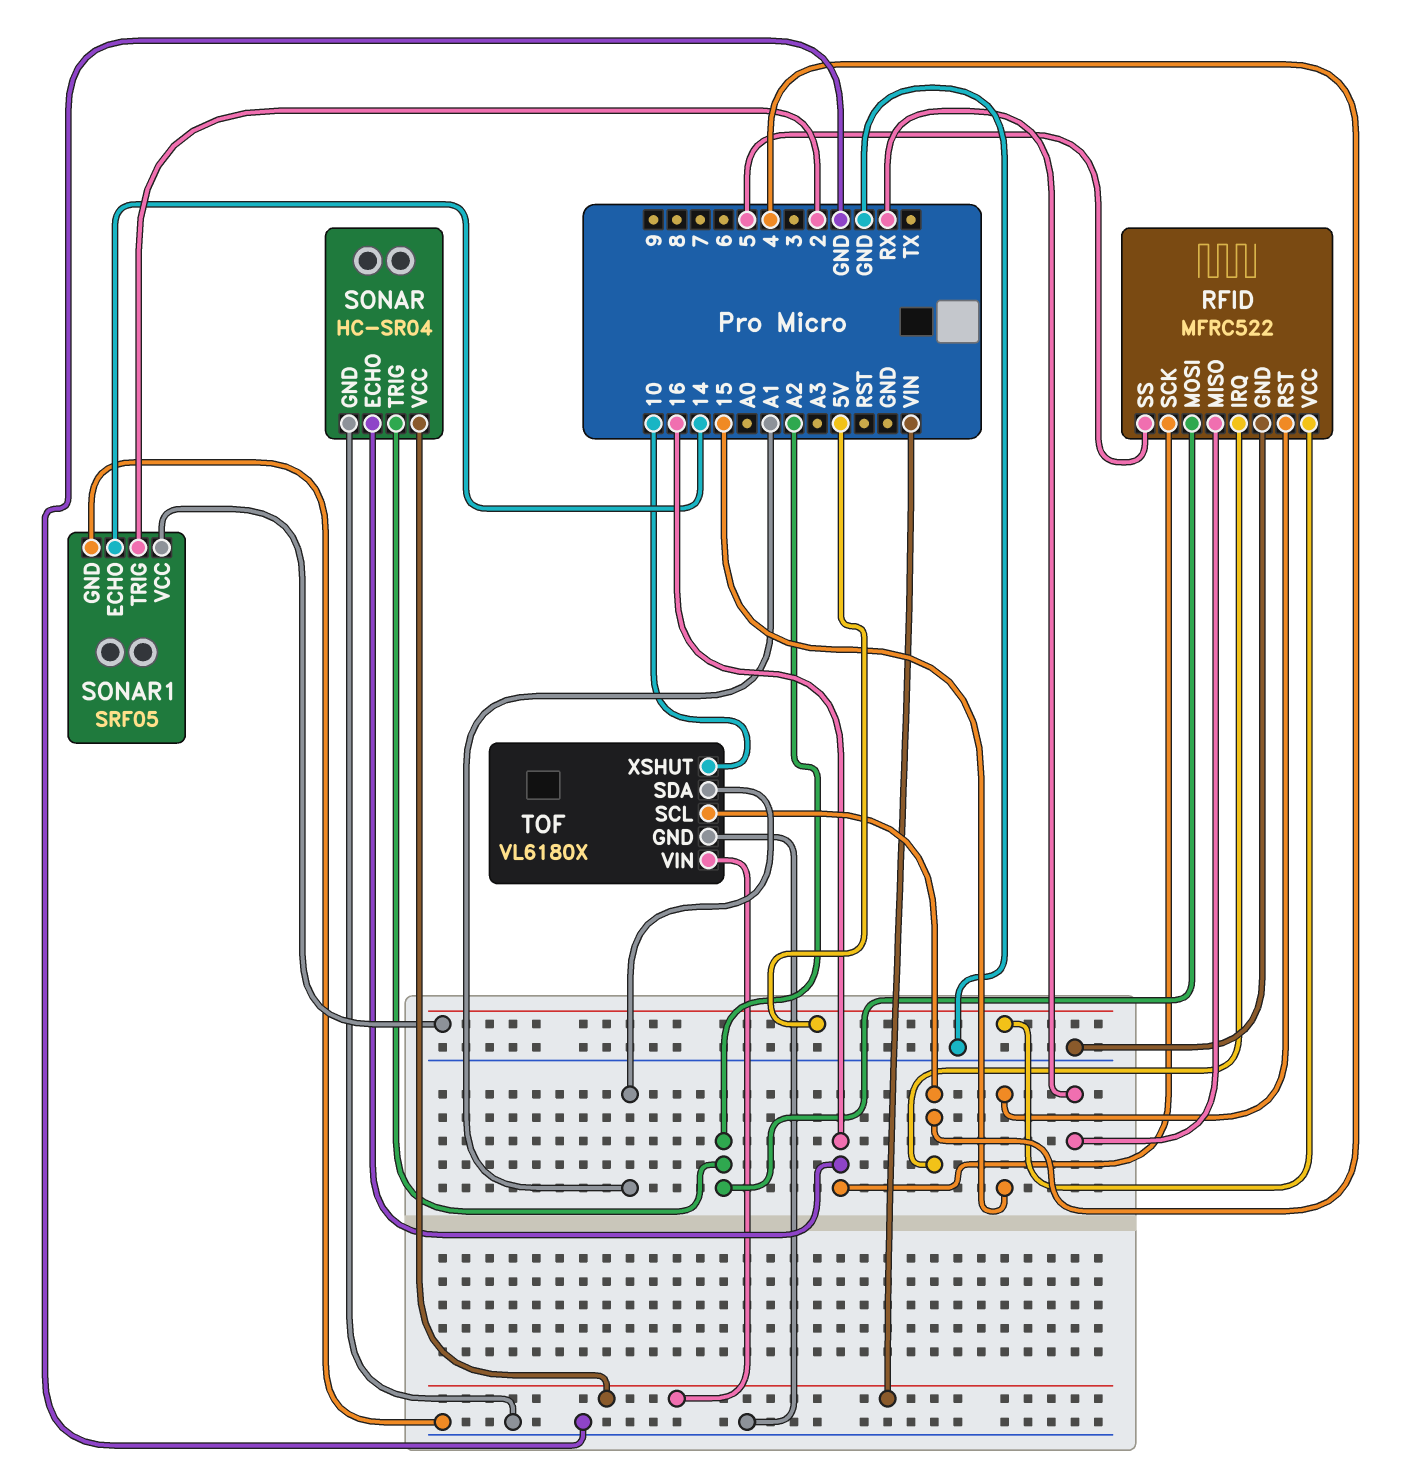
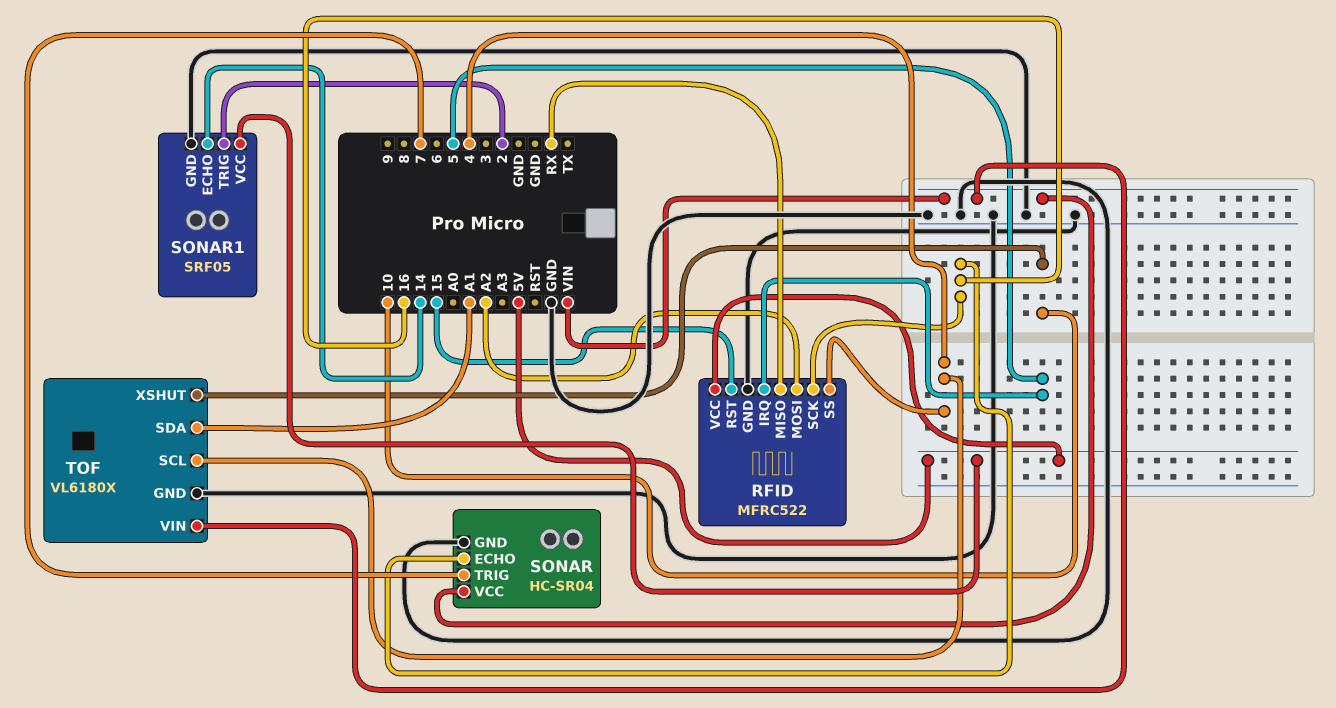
RFID pin IRQ: 4 -> 5
RFID pin SS: 5 -> 4
SONAR pin TRIG: A2 -> 7

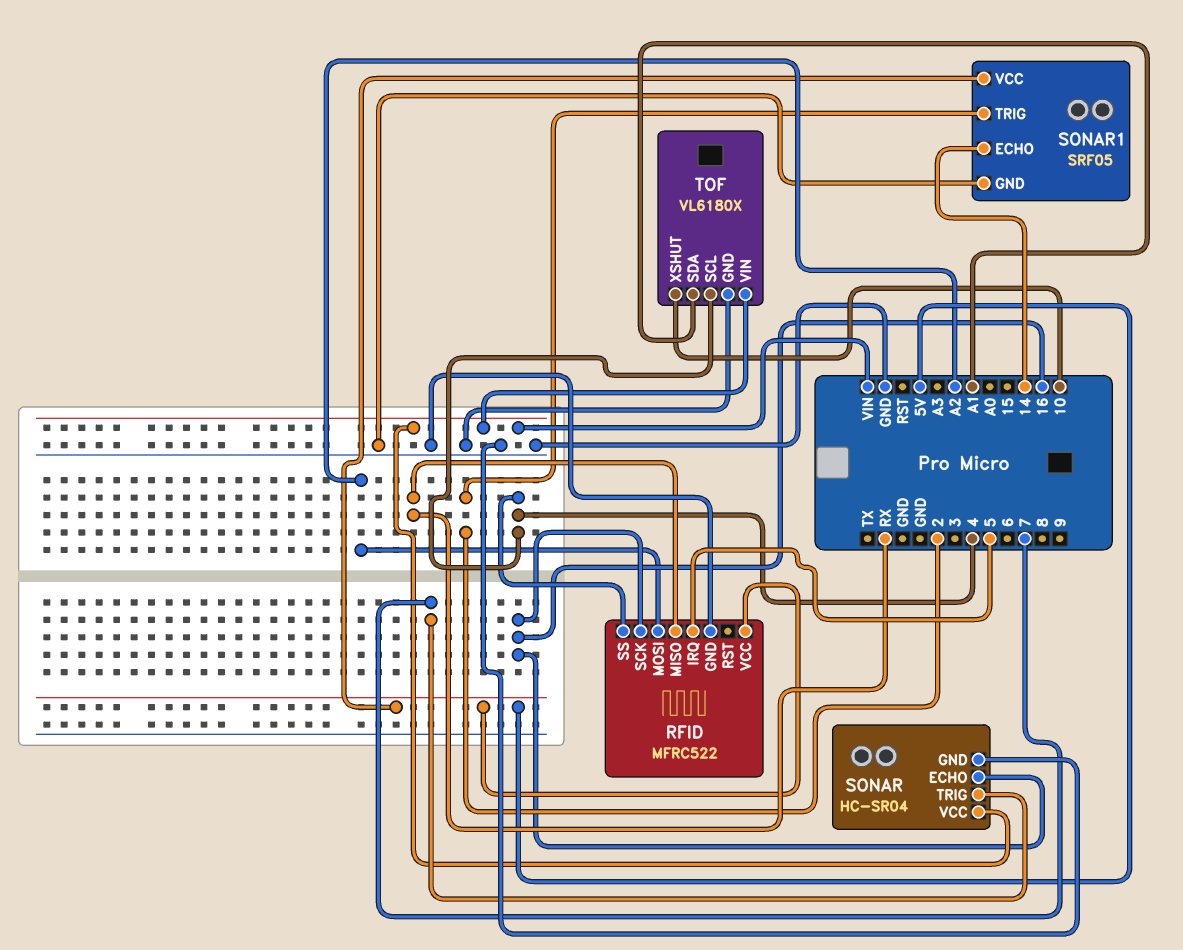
RFID pin RST: 15 -> none

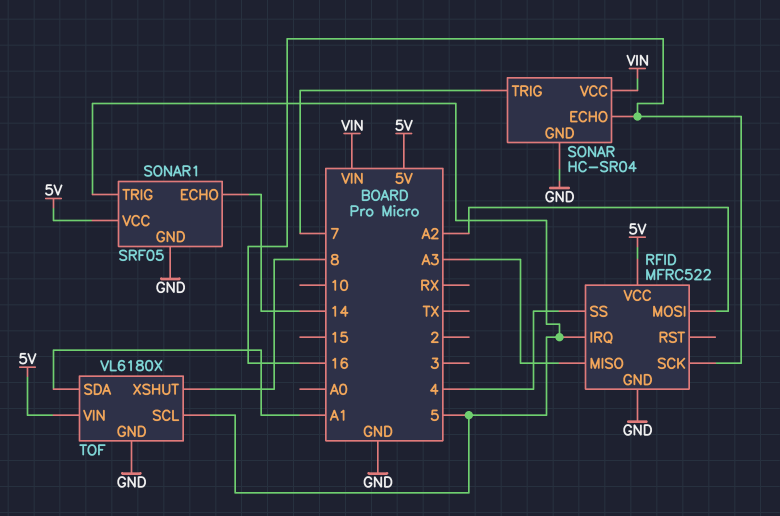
RFID pin MISO: RX -> A3
SONAR1 pin TRIG: 2 -> 5
TOF pin SCL: 4 -> 5
TOF pin VIN: VIN -> 5V
TOF pin XSHUT: 10 -> 8

